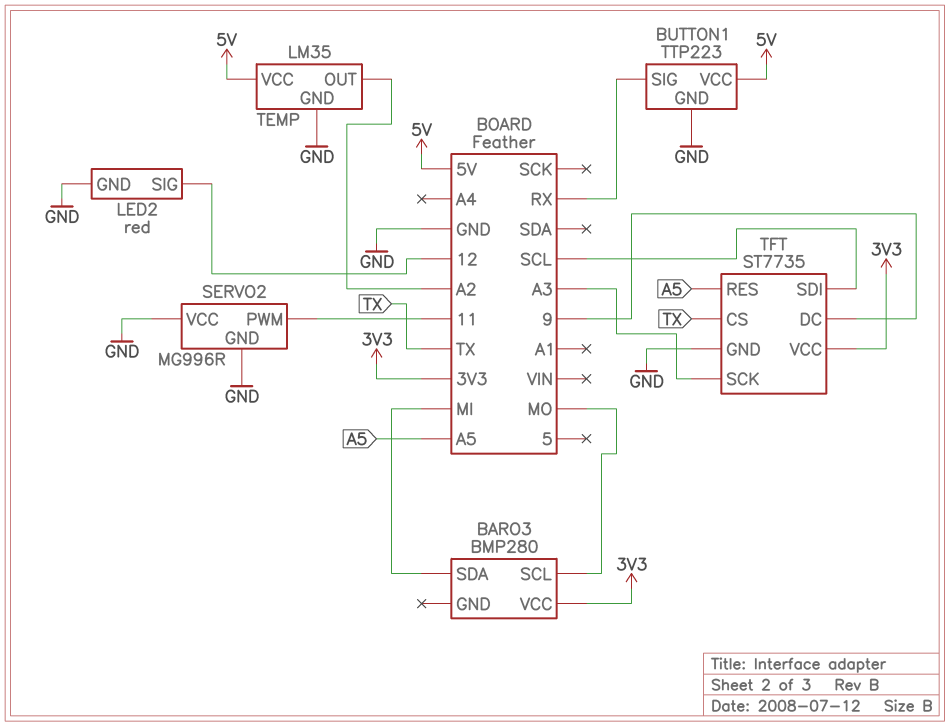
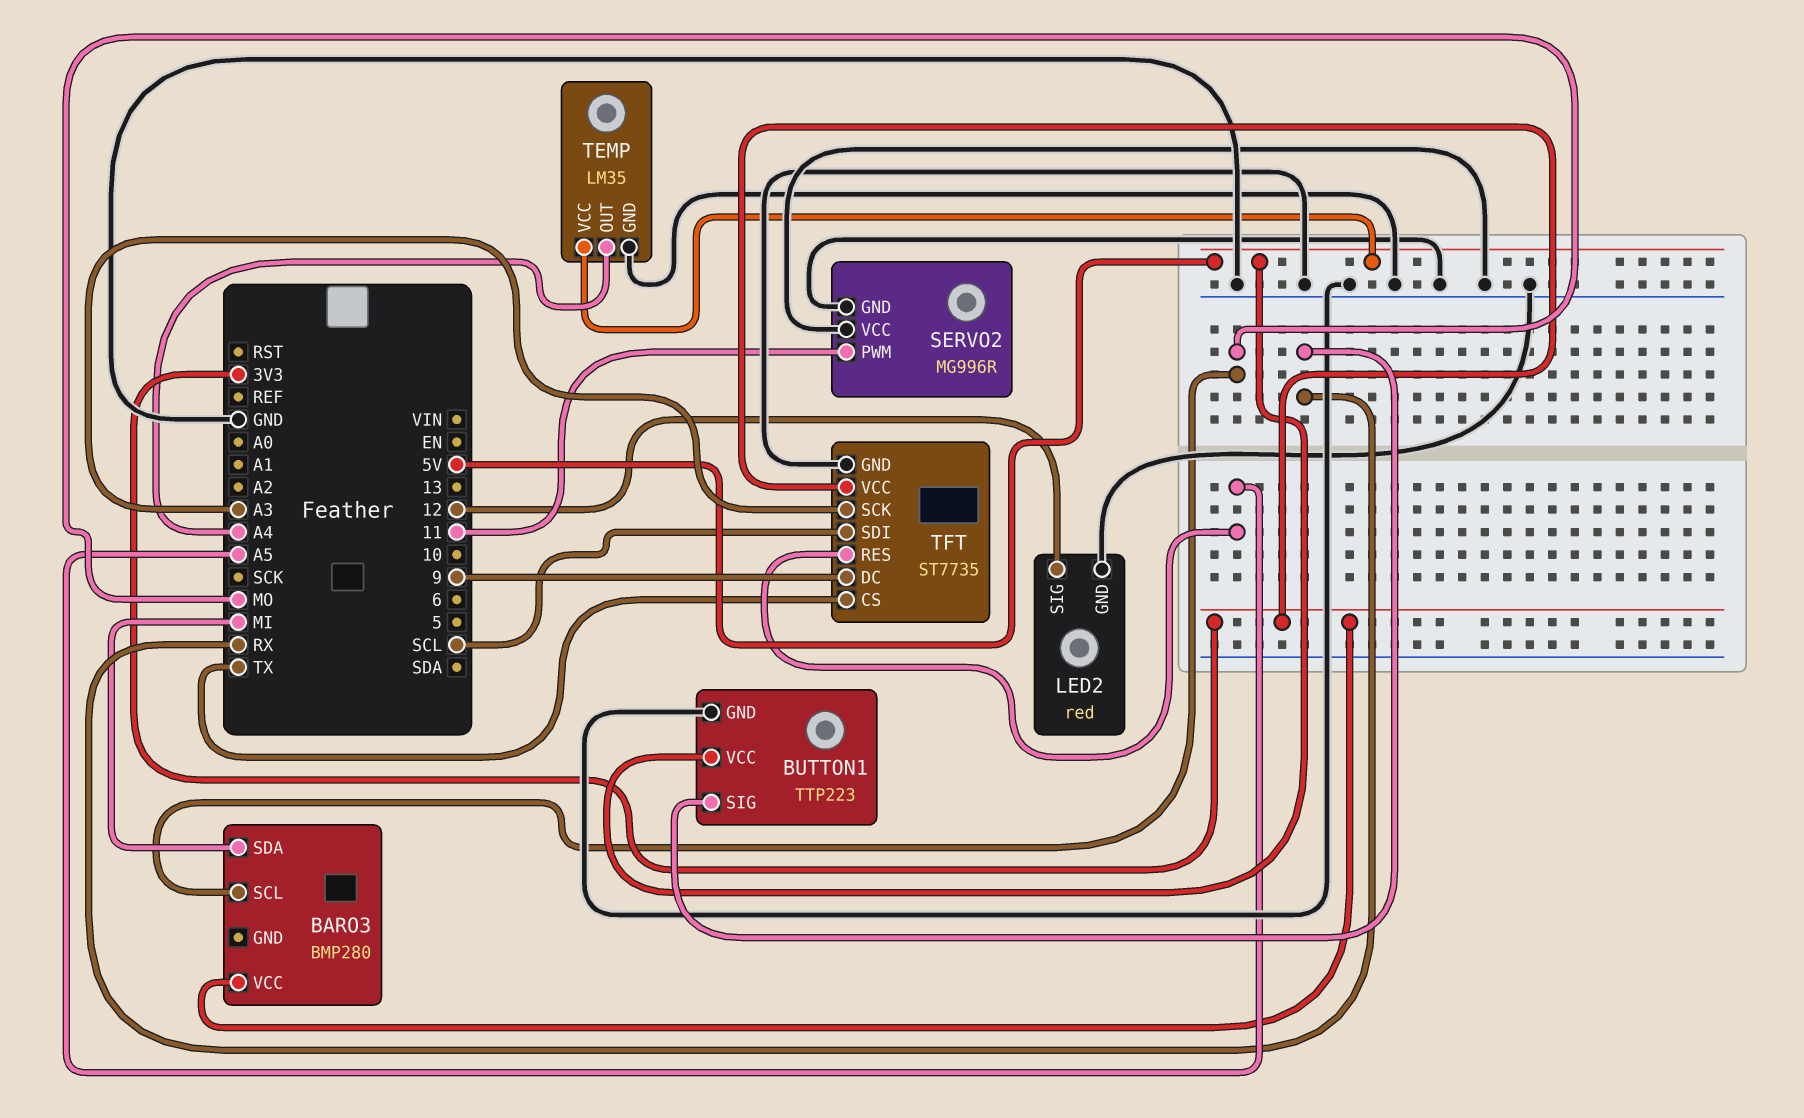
TEMP pin OUT: A2 -> A4

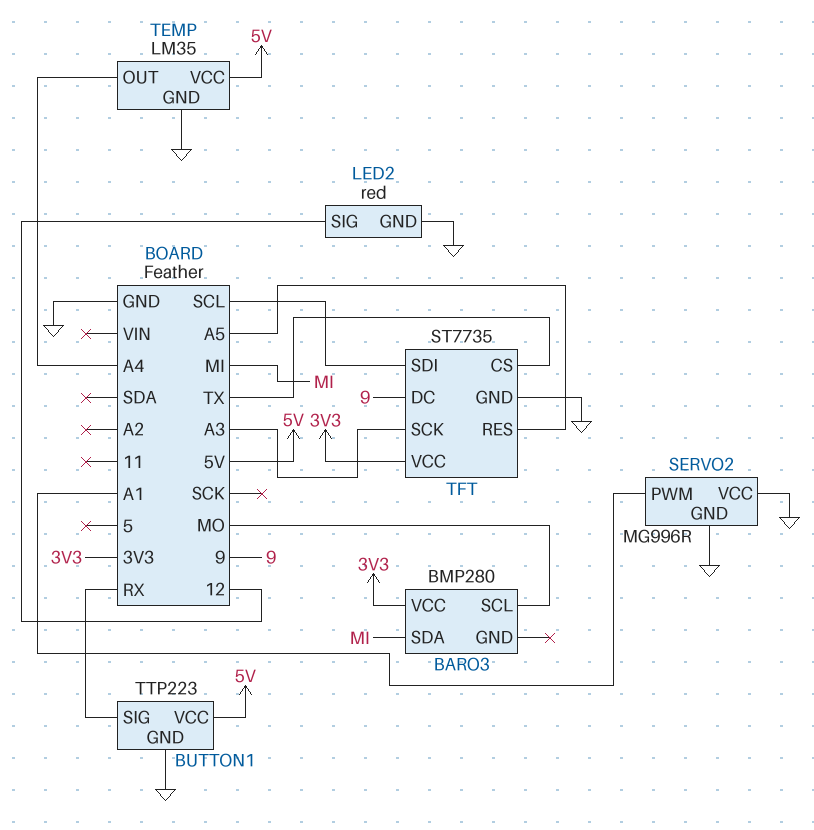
SERVO2 pin PWM: 11 -> A1

